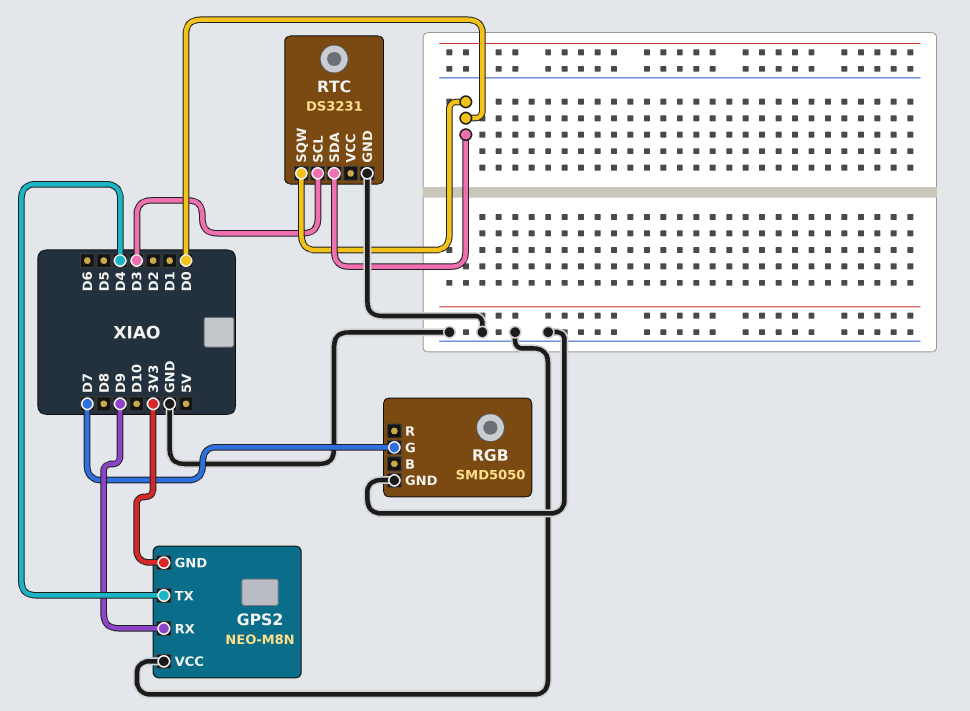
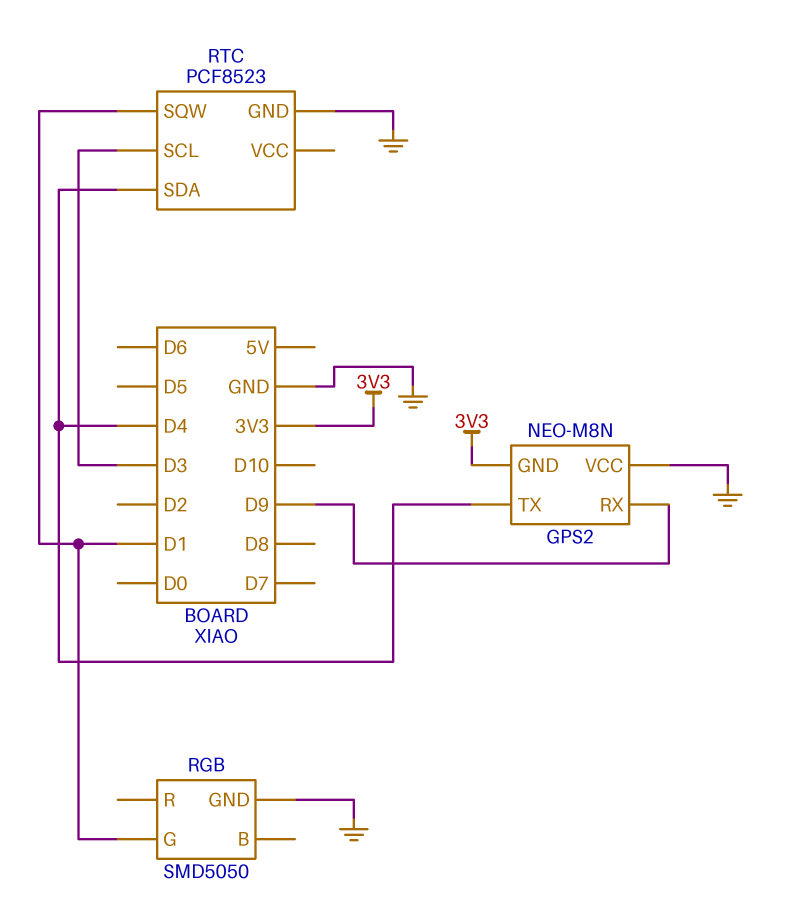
RGB pin G: D7 -> D1
RTC: DS3231 -> PCF8523
RTC pin SDA: D0 -> D4
RTC pin SQW: D0 -> D1

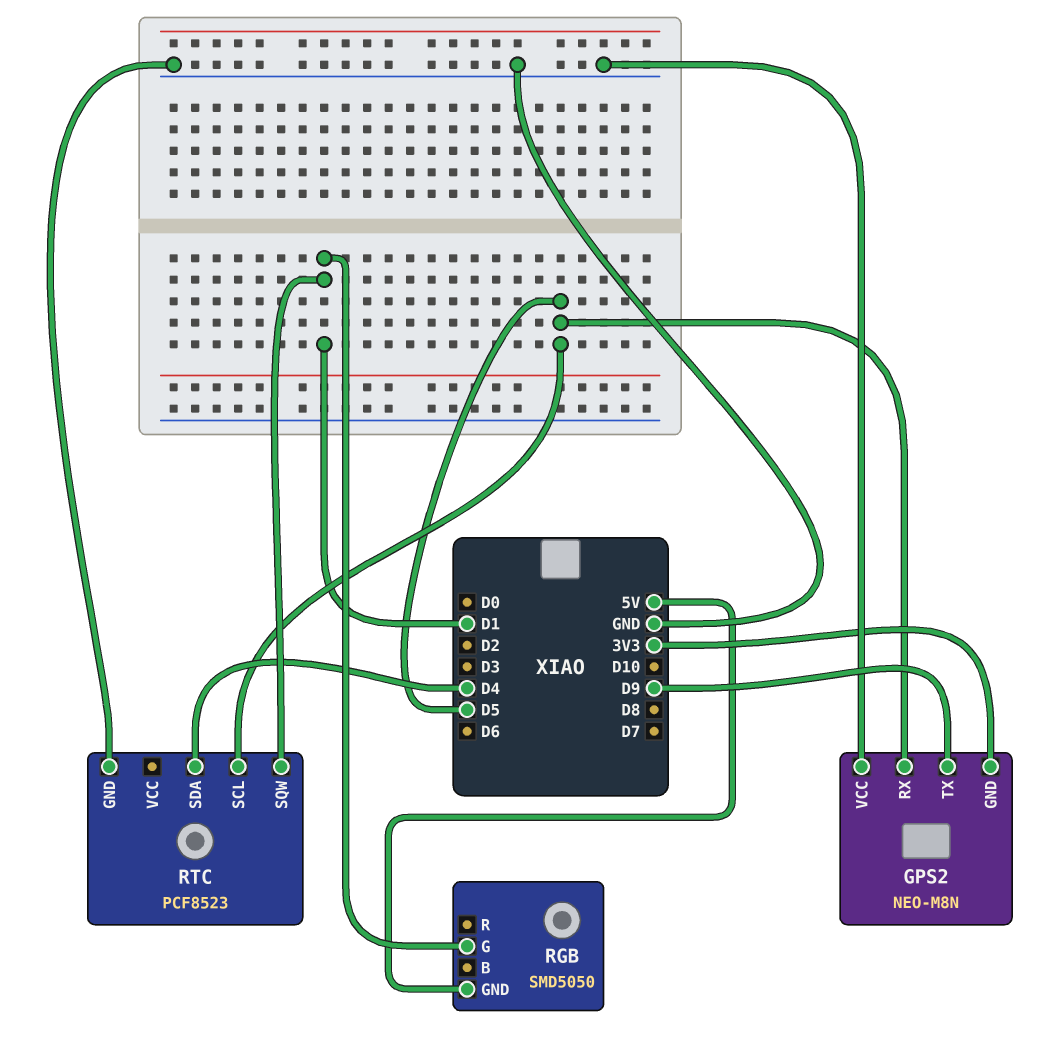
GPS2 pin RX: D9 -> D5
GPS2 pin TX: D4 -> D9
RGB pin GND: GND -> 5V
RTC pin SCL: D3 -> D5

